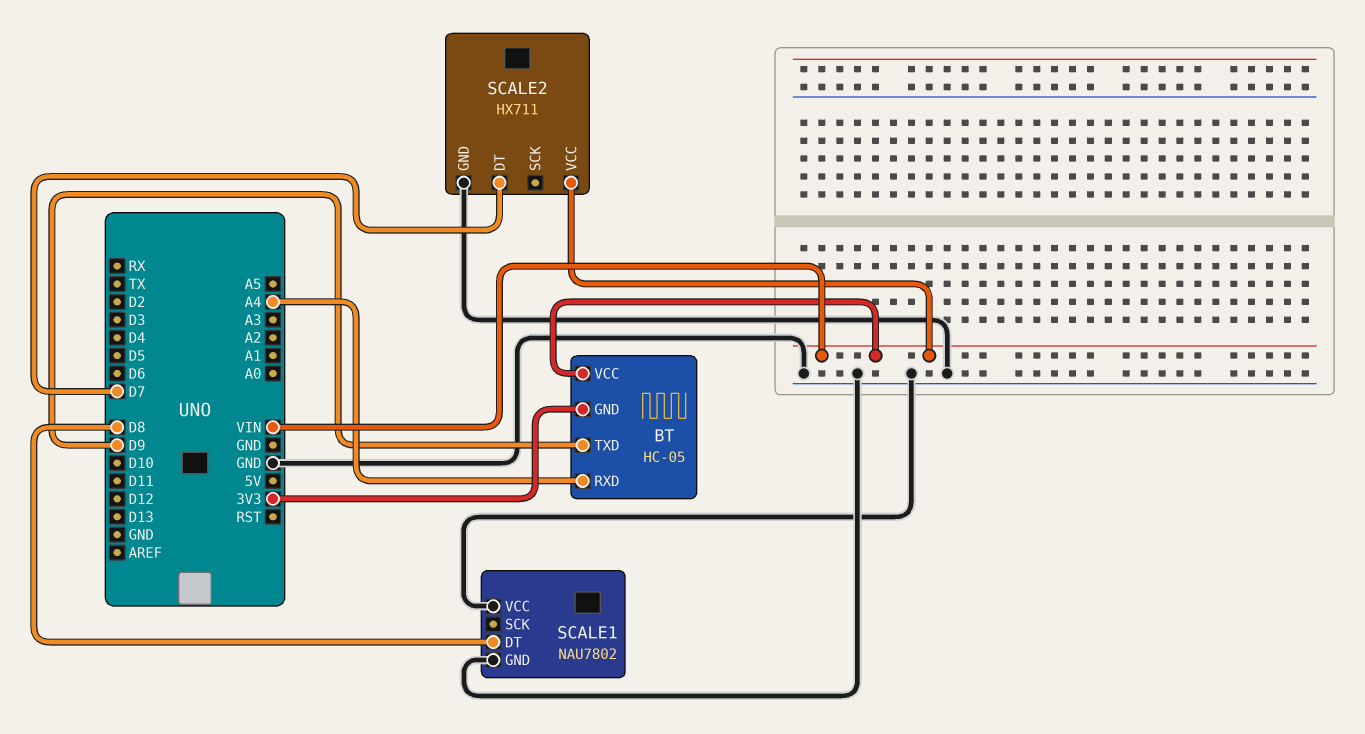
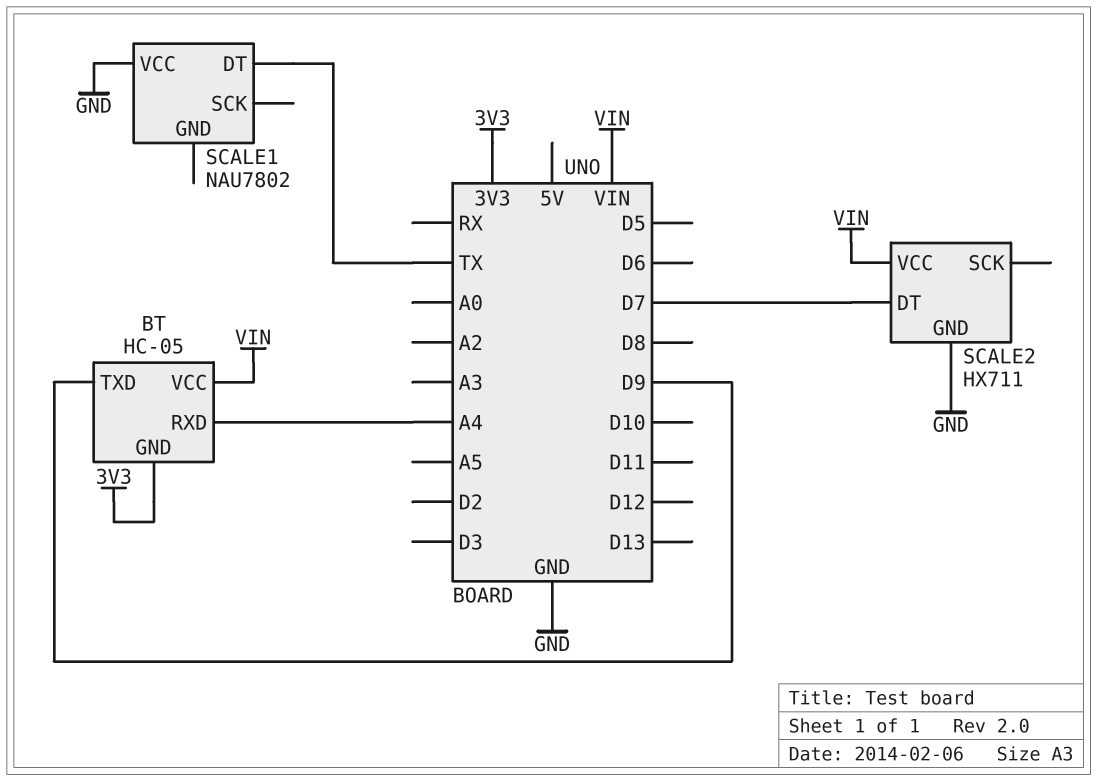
SCALE1 pin DT: D8 -> TX
SCALE1 pin GND: GND -> none

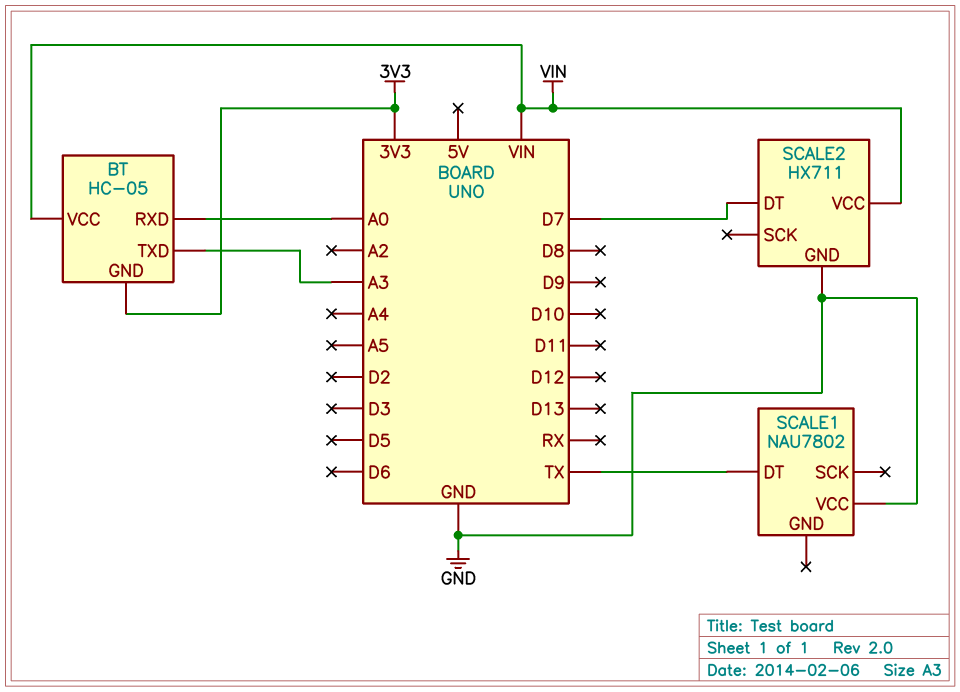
BT pin RXD: A4 -> A0
BT pin TXD: D9 -> A3

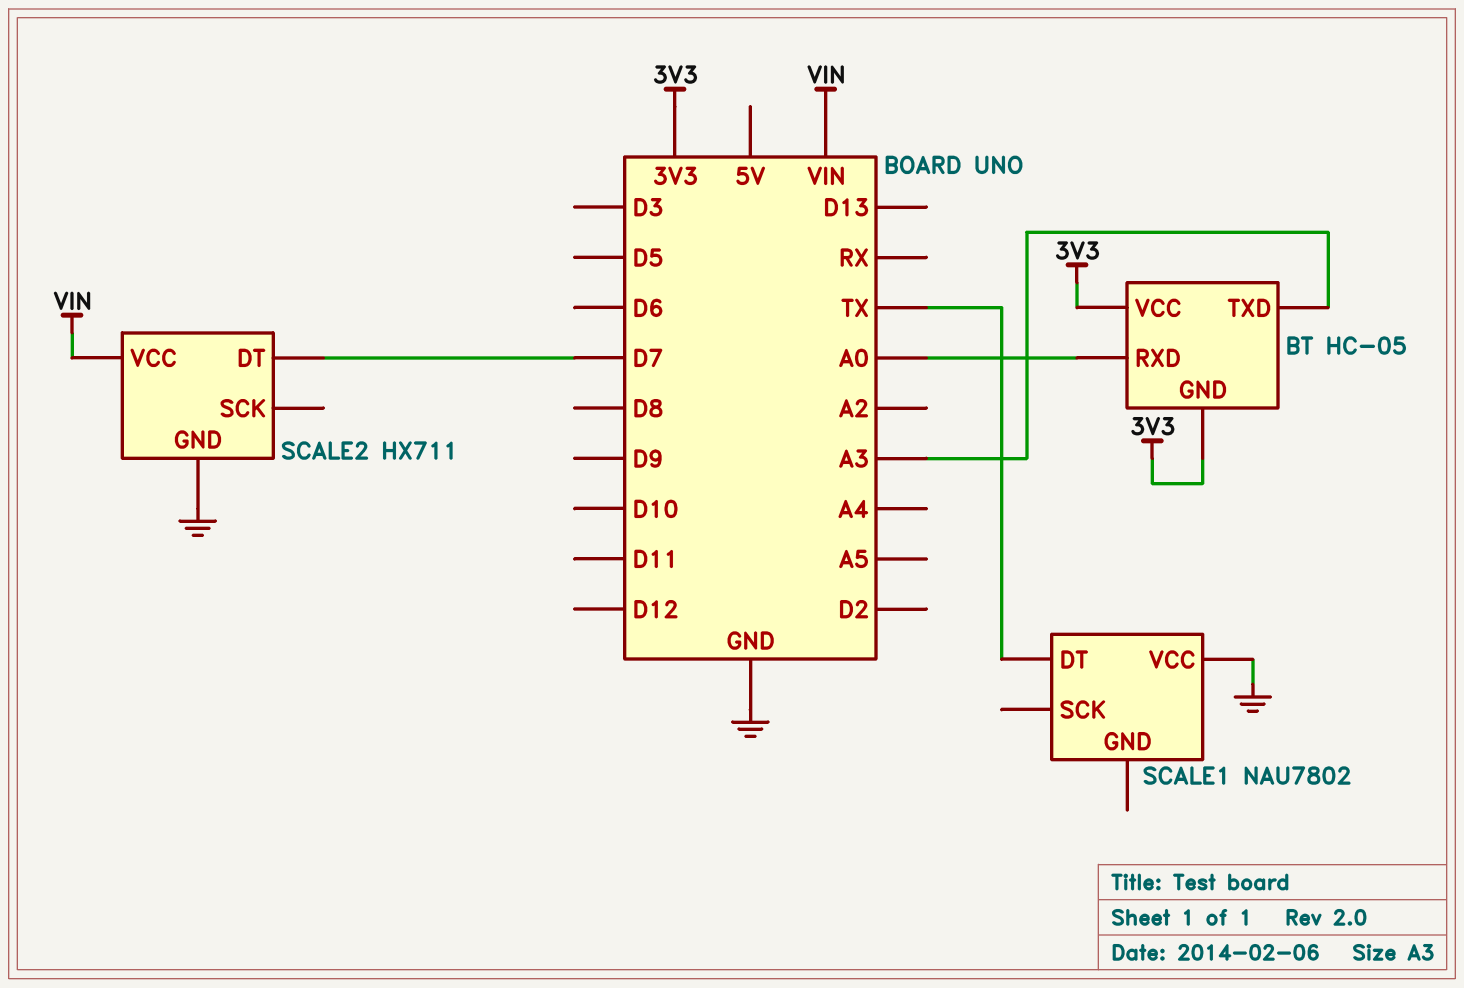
BT pin VCC: VIN -> 3V3

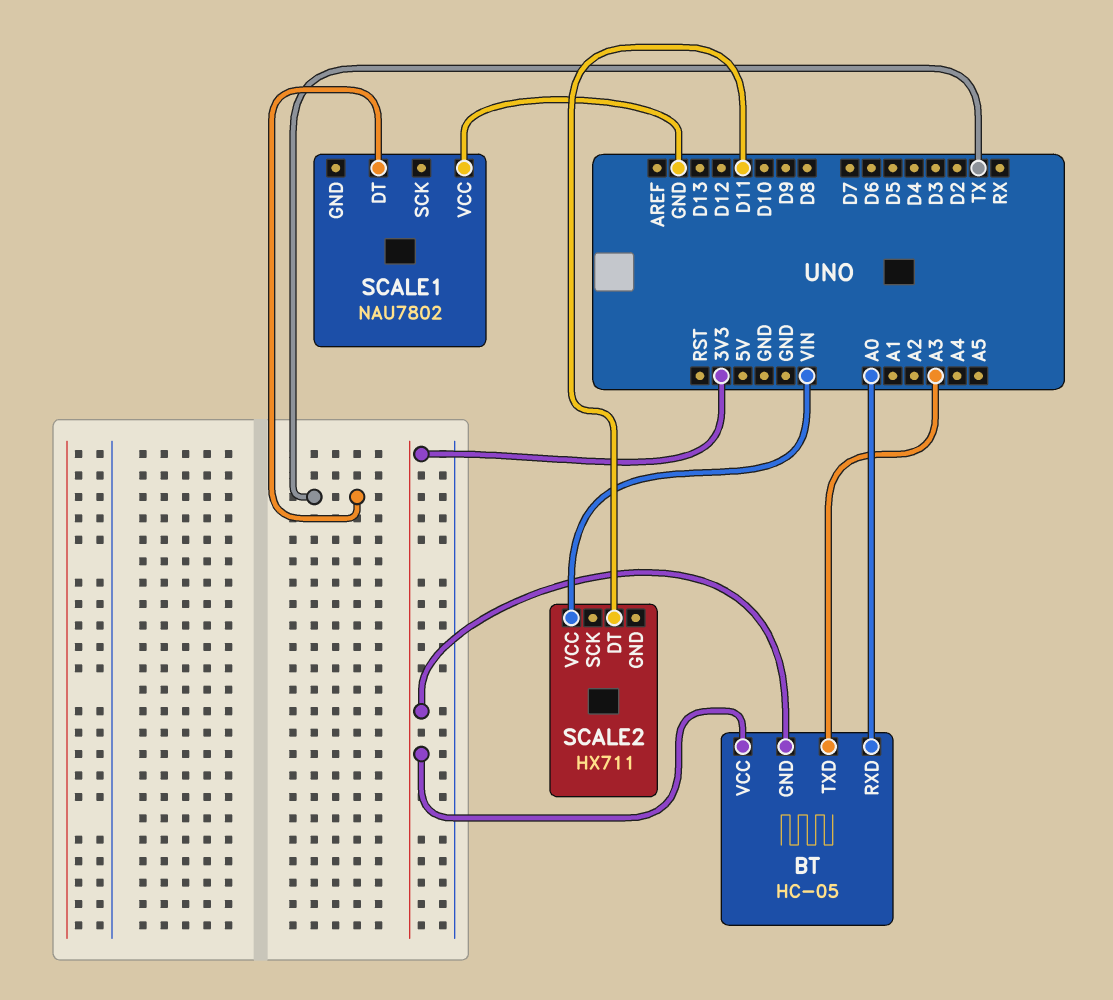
SCALE2 pin DT: D7 -> D11
SCALE2 pin GND: GND -> none

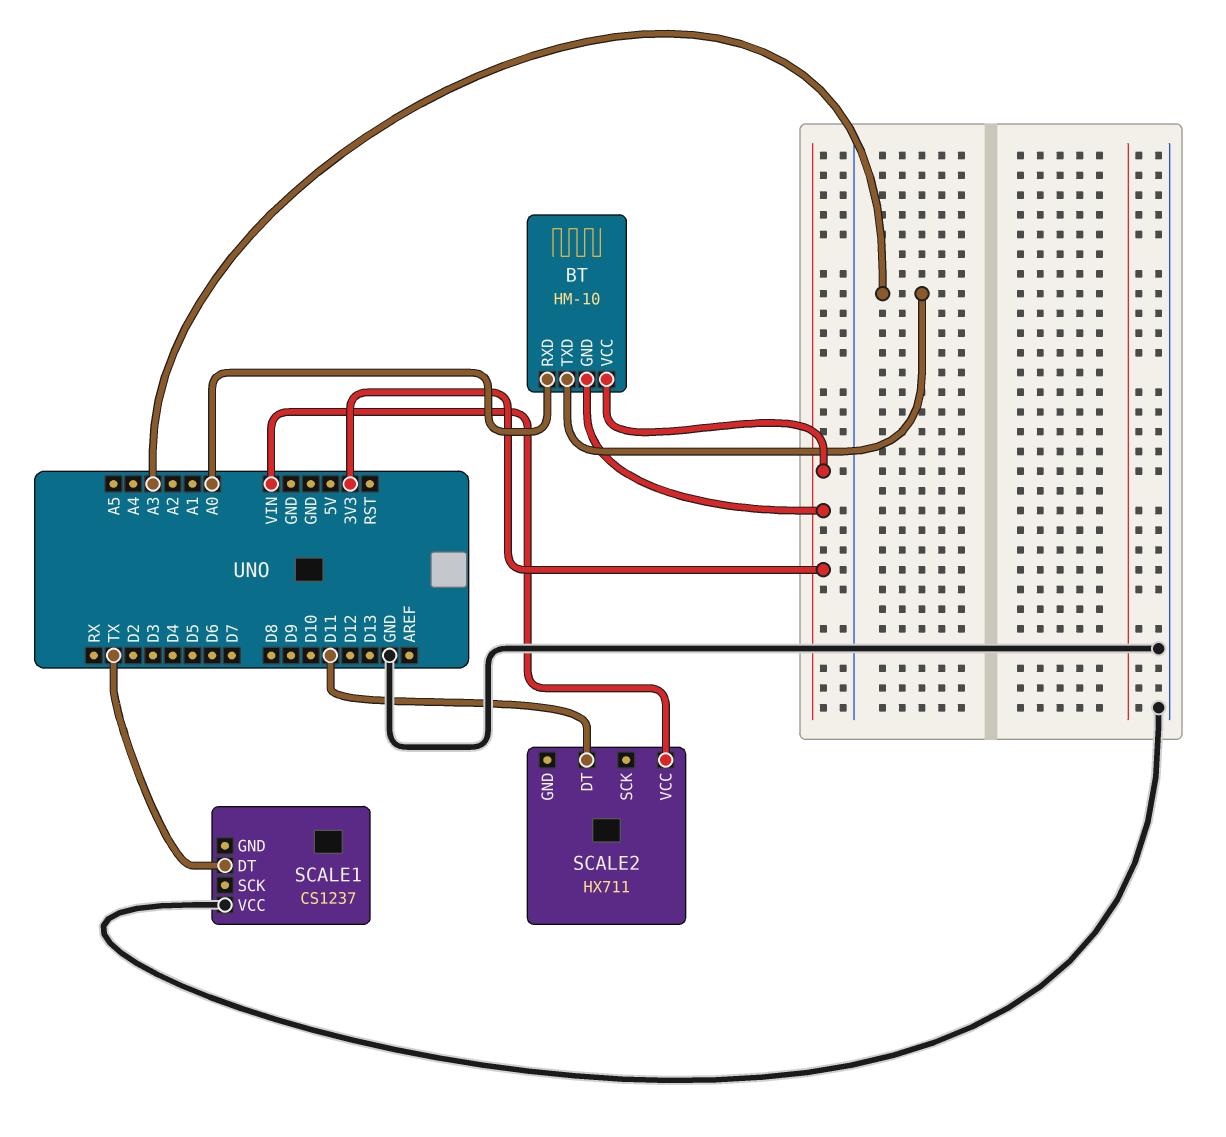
BT: HC-05 -> HM-10
SCALE1: NAU7802 -> CS1237

